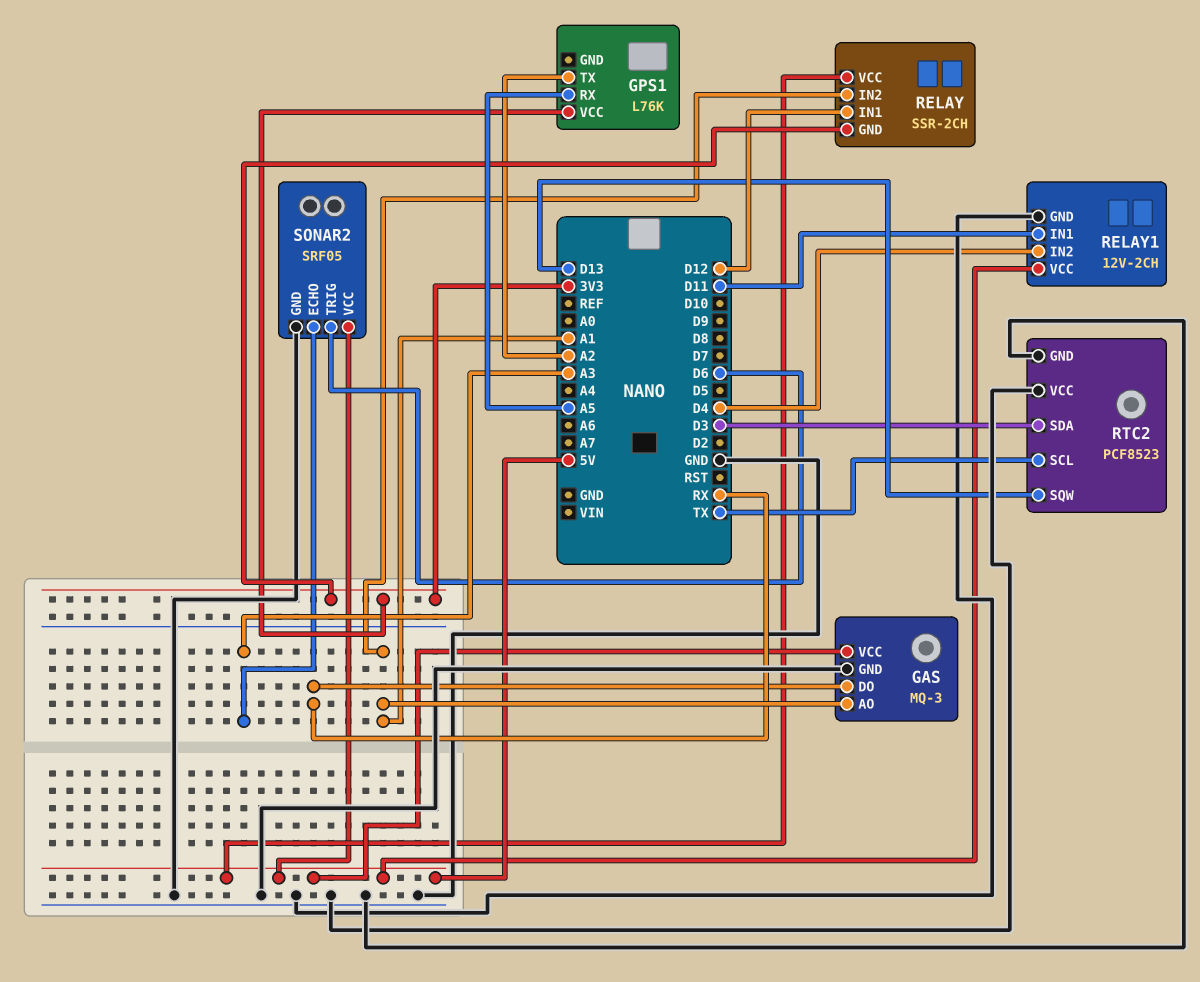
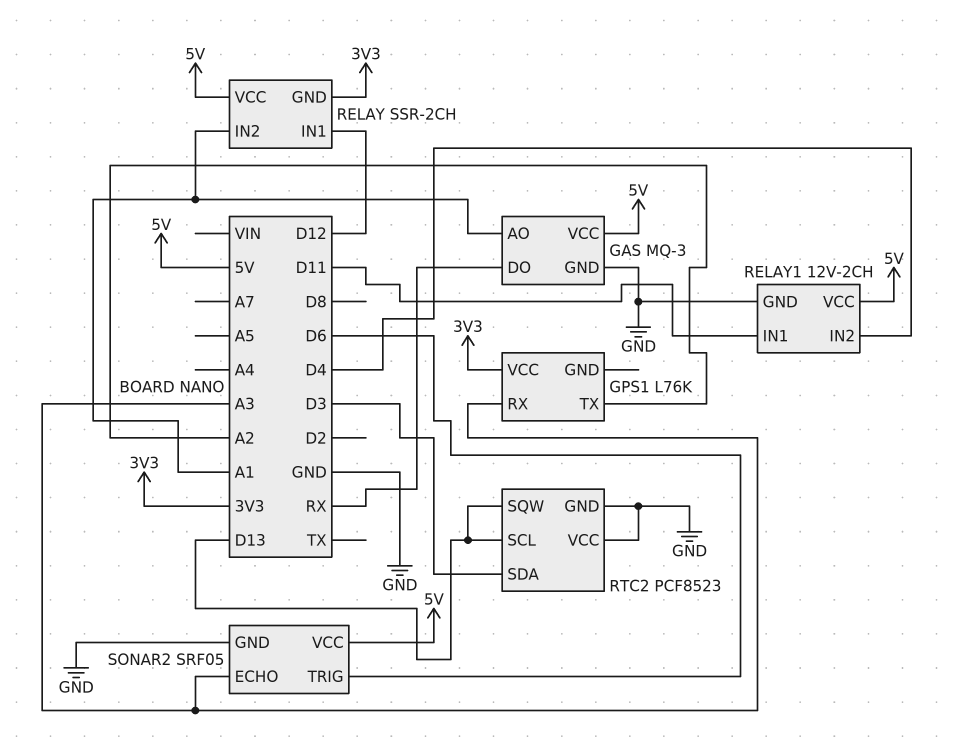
GPS1 pin RX: A5 -> A3
RTC2 pin SCL: TX -> D13

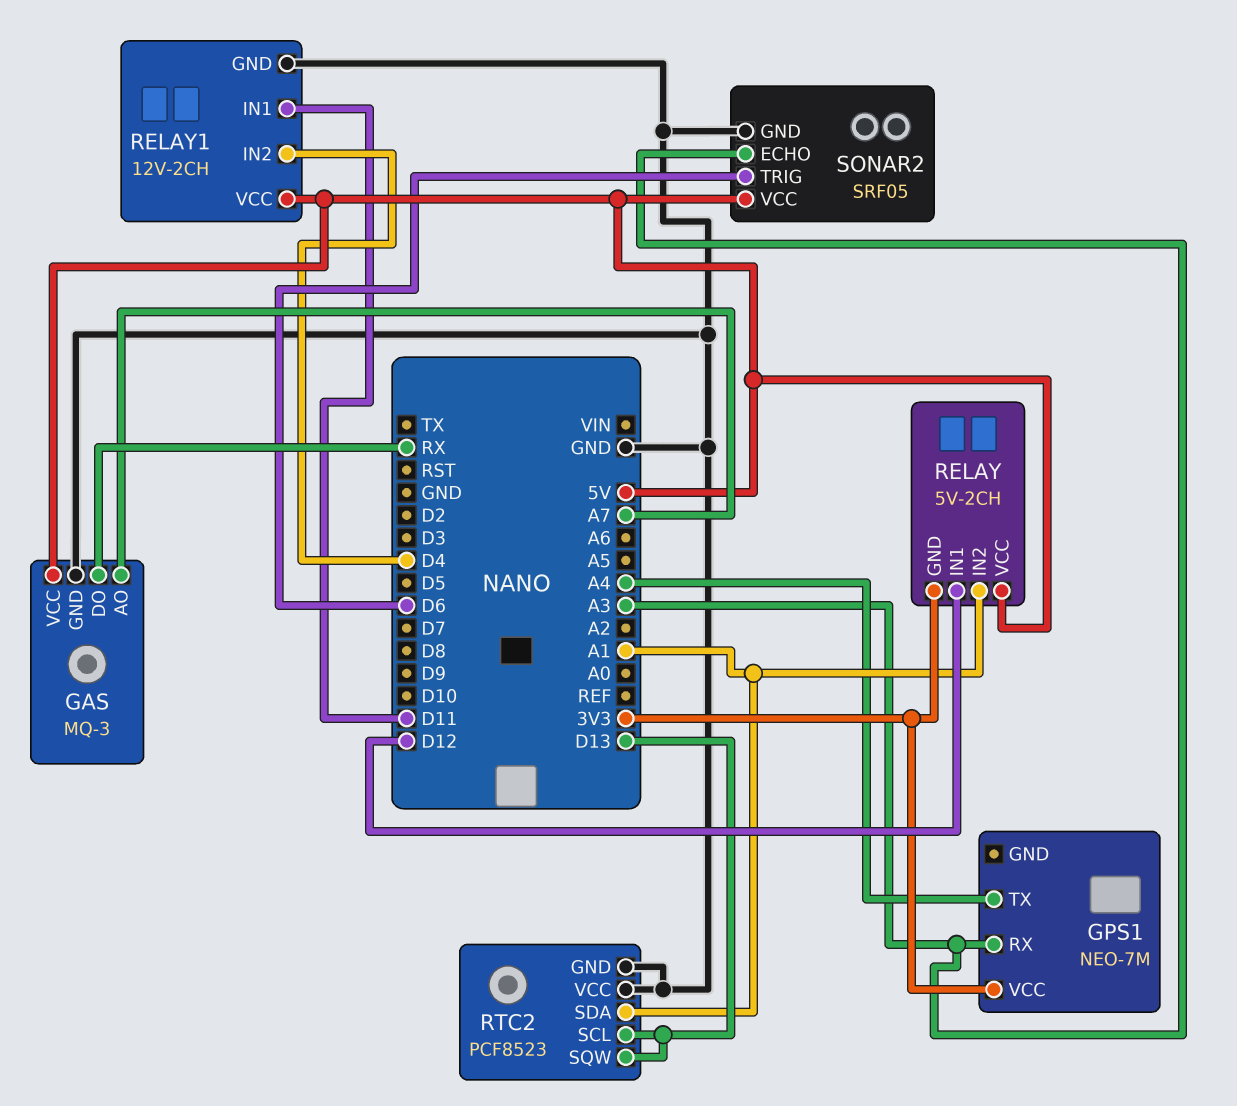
GAS pin AO: A1 -> A7
GPS1: L76K -> NEO-7M
GPS1 pin TX: A2 -> A4
RELAY: SSR-2CH -> 5V-2CH
RTC2 pin SDA: D3 -> A1

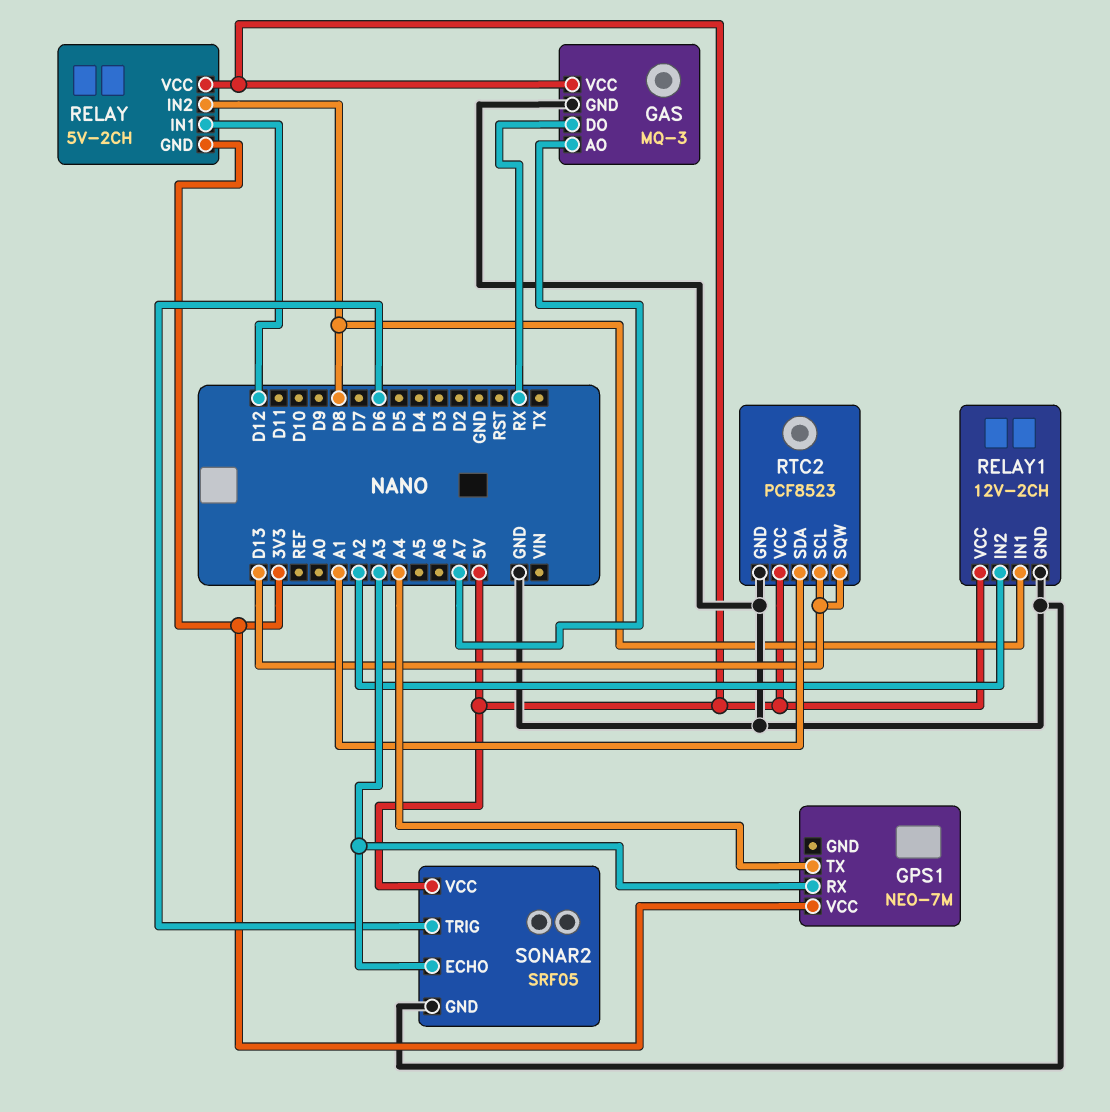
RELAY pin IN2: A1 -> D8
RELAY1 pin IN1: D11 -> D8
RELAY1 pin IN2: D4 -> A2
RTC2 pin VCC: GND -> 5V

